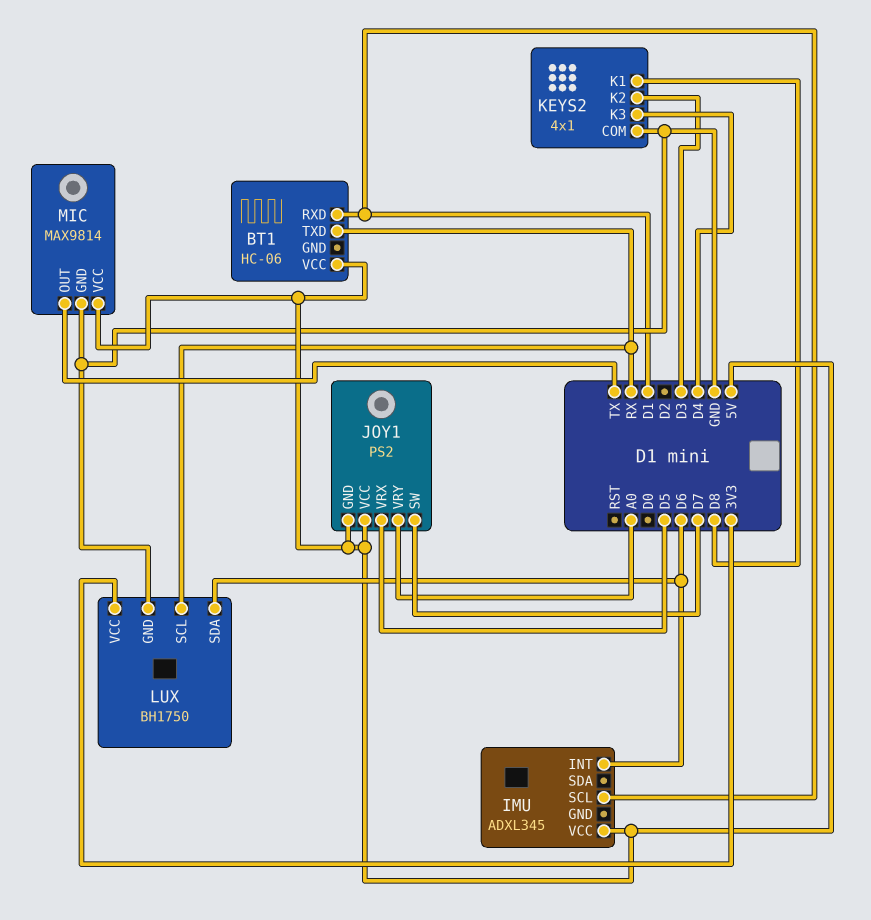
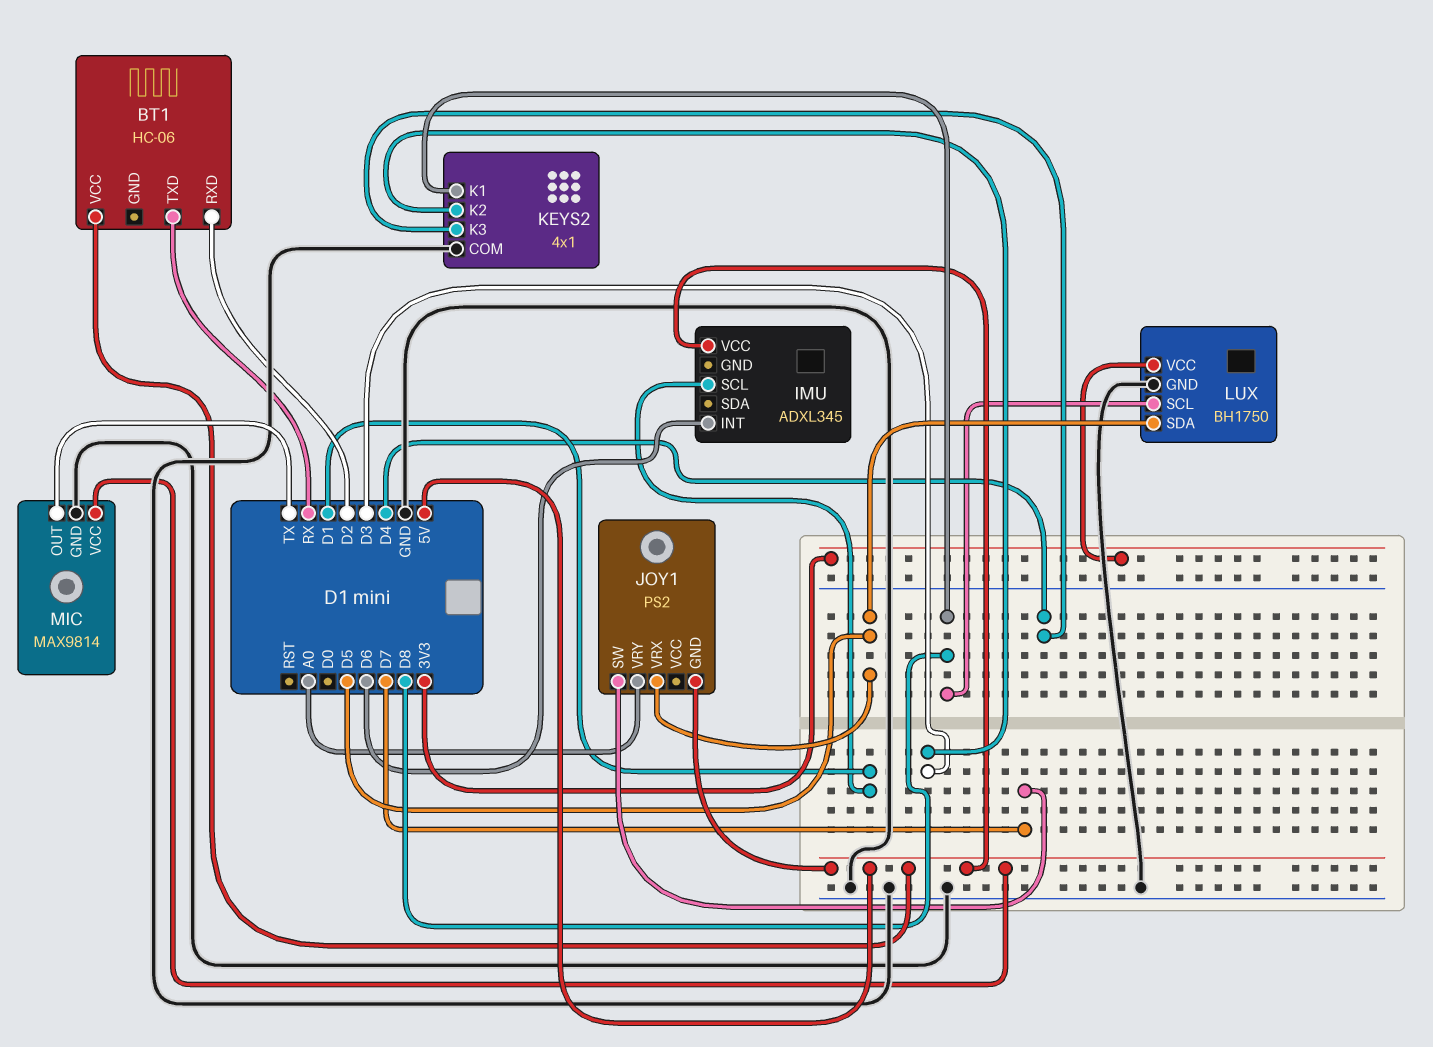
BT1 pin RXD: D1 -> D2
JOY1 pin VCC: 5V -> none
LUX pin SCL: RX -> D8
LUX pin SDA: D6 -> D5

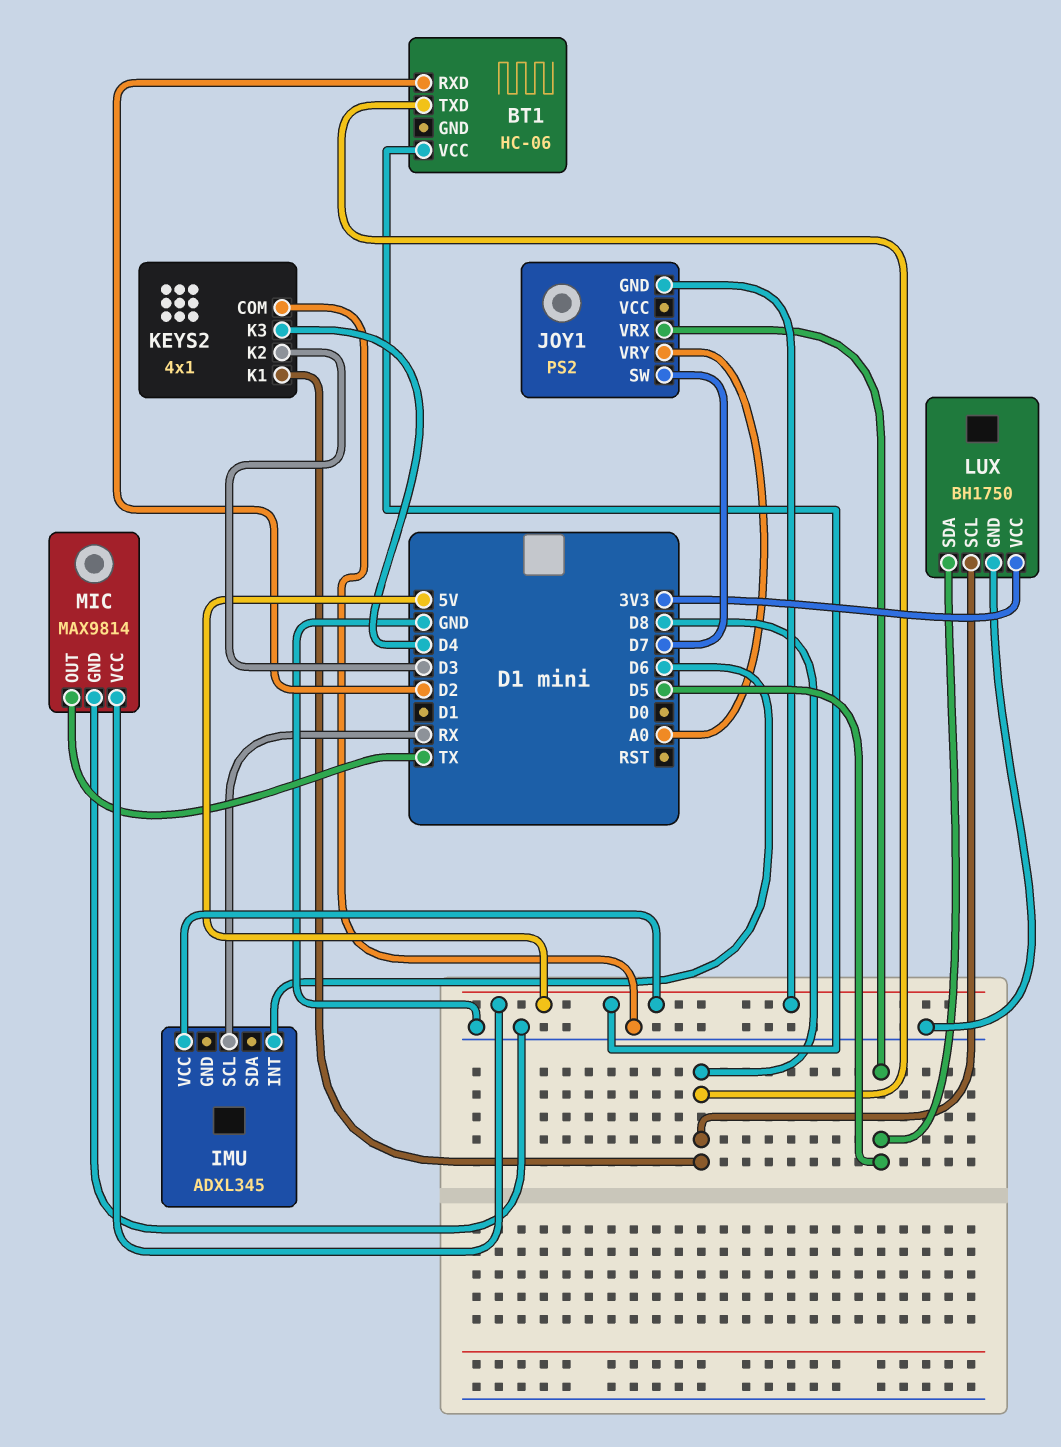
BT1 pin TXD: RX -> D8
IMU pin SCL: D1 -> RX

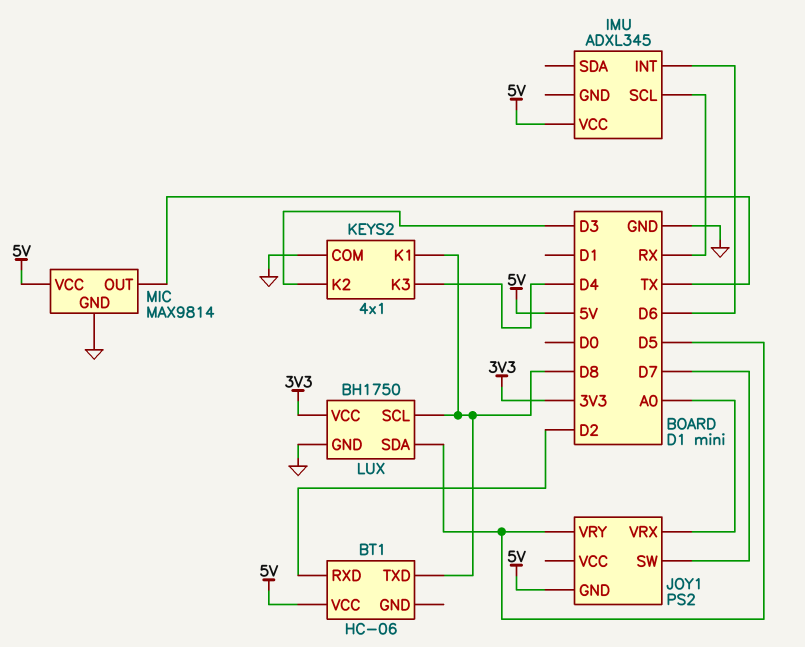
JOY1 pin VRX: D5 -> A0
JOY1 pin VRY: A0 -> D5

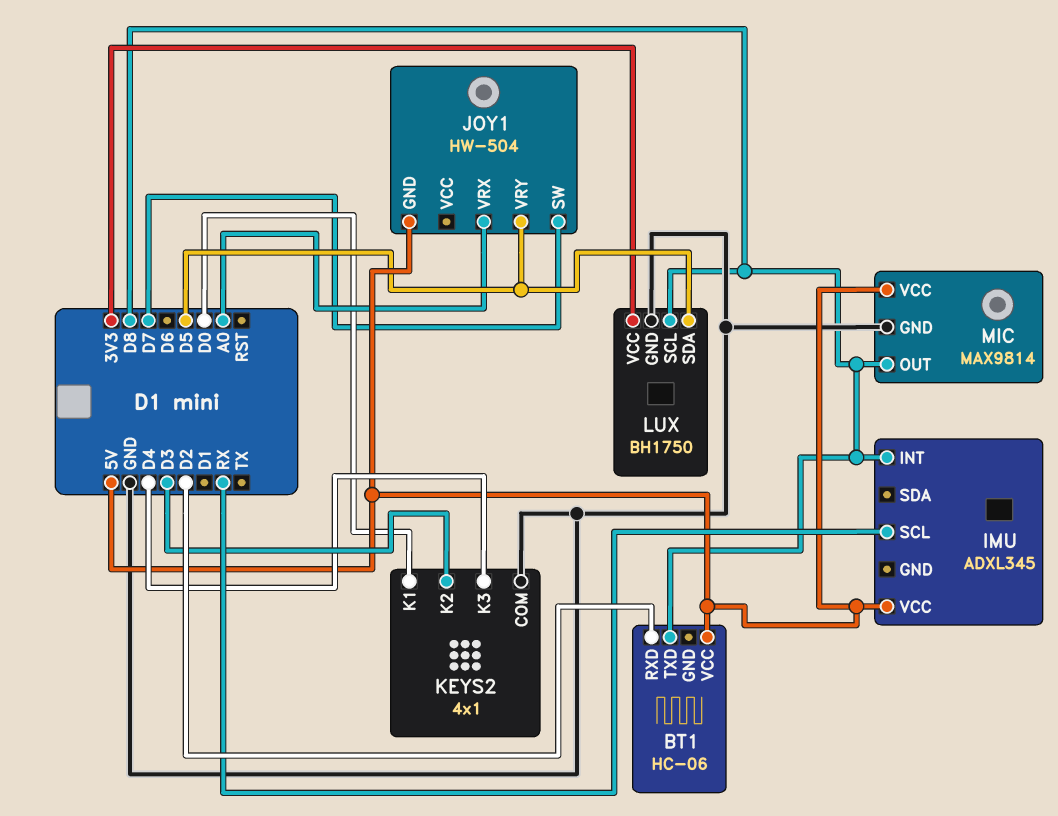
IMU pin INT: D6 -> D8
JOY1: PS2 -> HW-504
KEYS2 pin K1: D8 -> D0
MIC pin OUT: TX -> D8

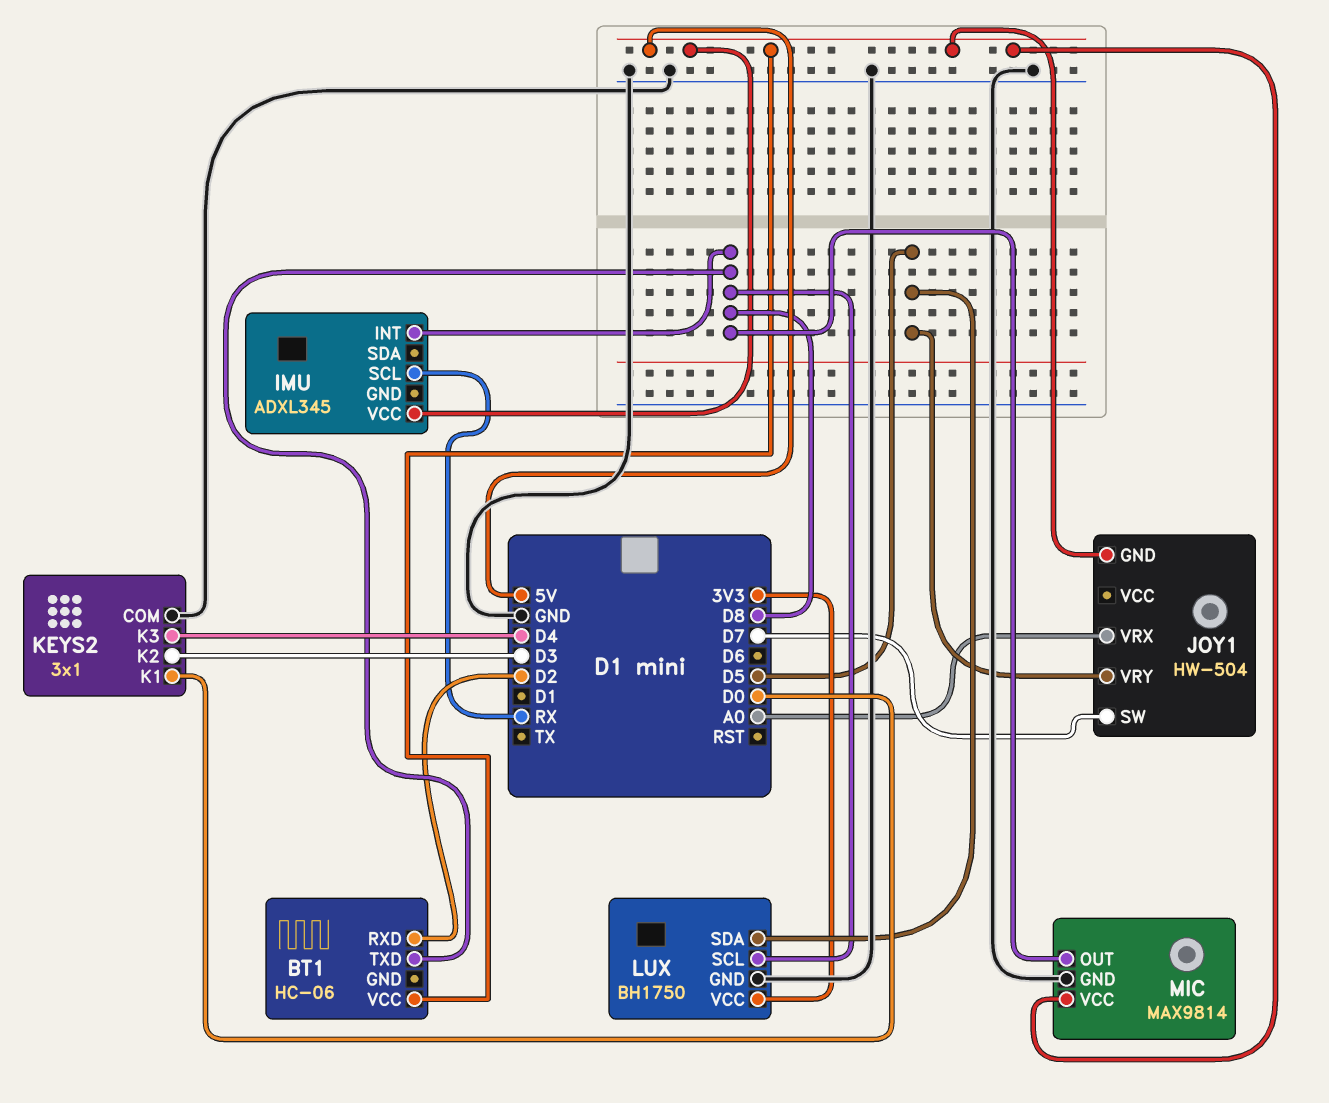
KEYS2: 4x1 -> 3x1

